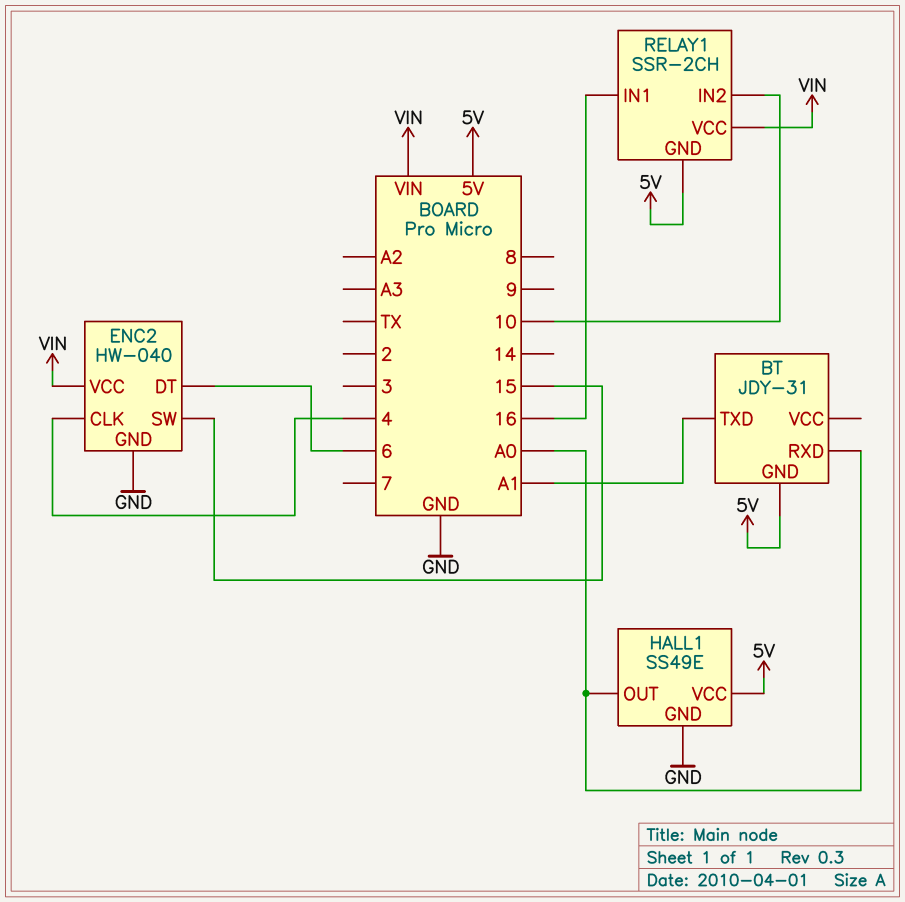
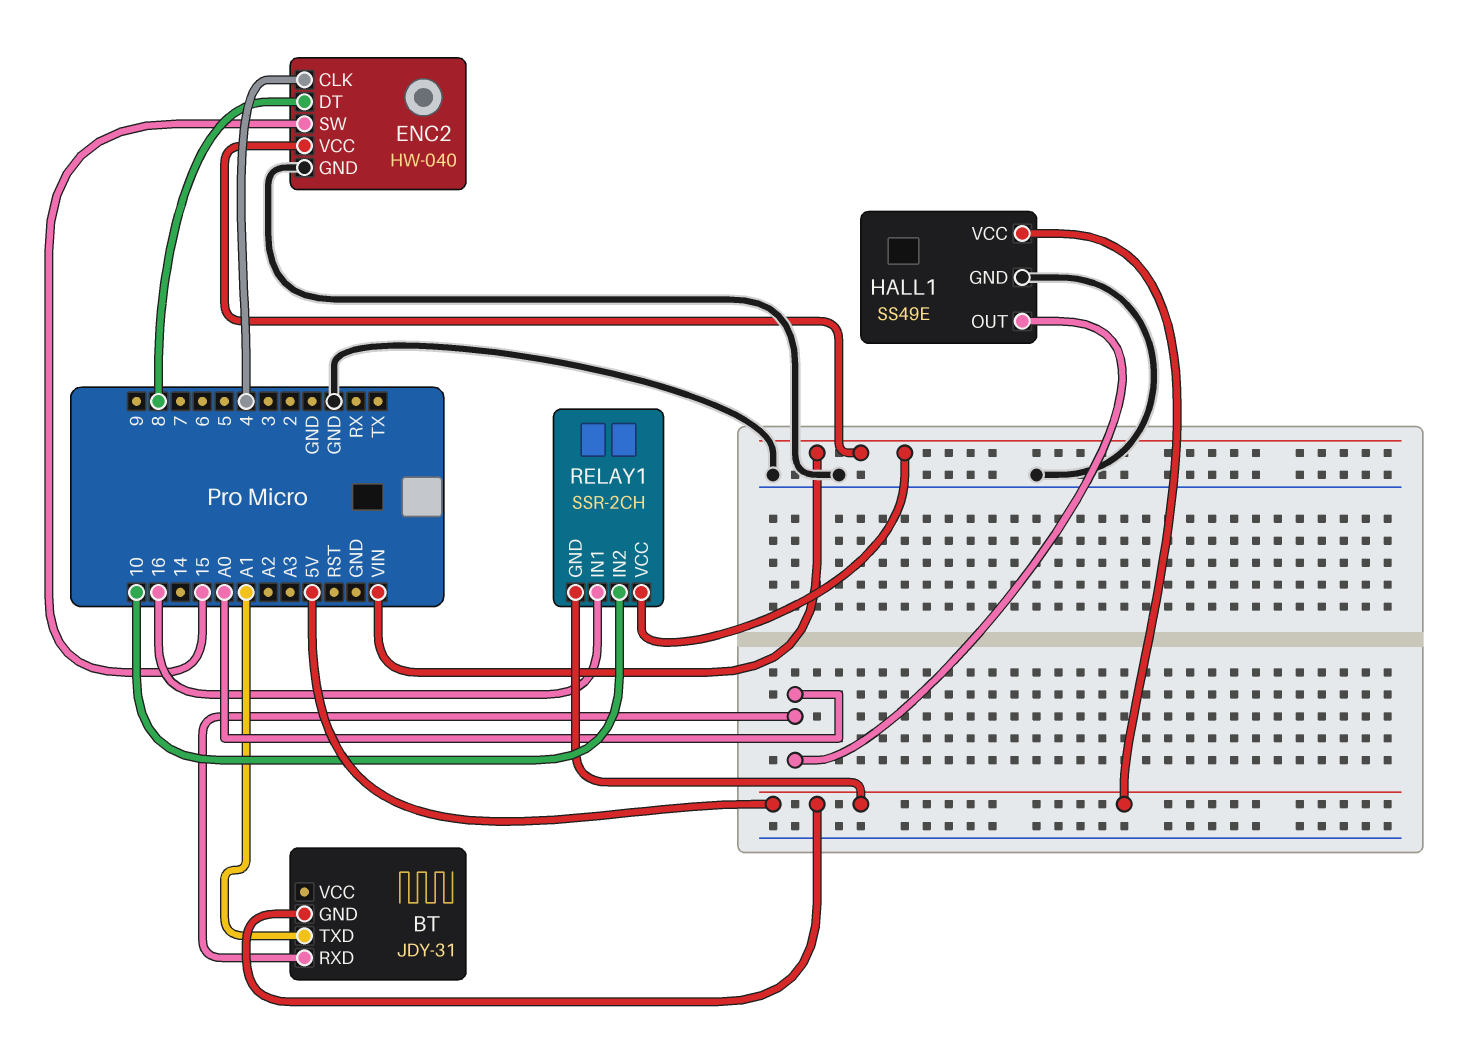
ENC2 pin DT: 6 -> 8

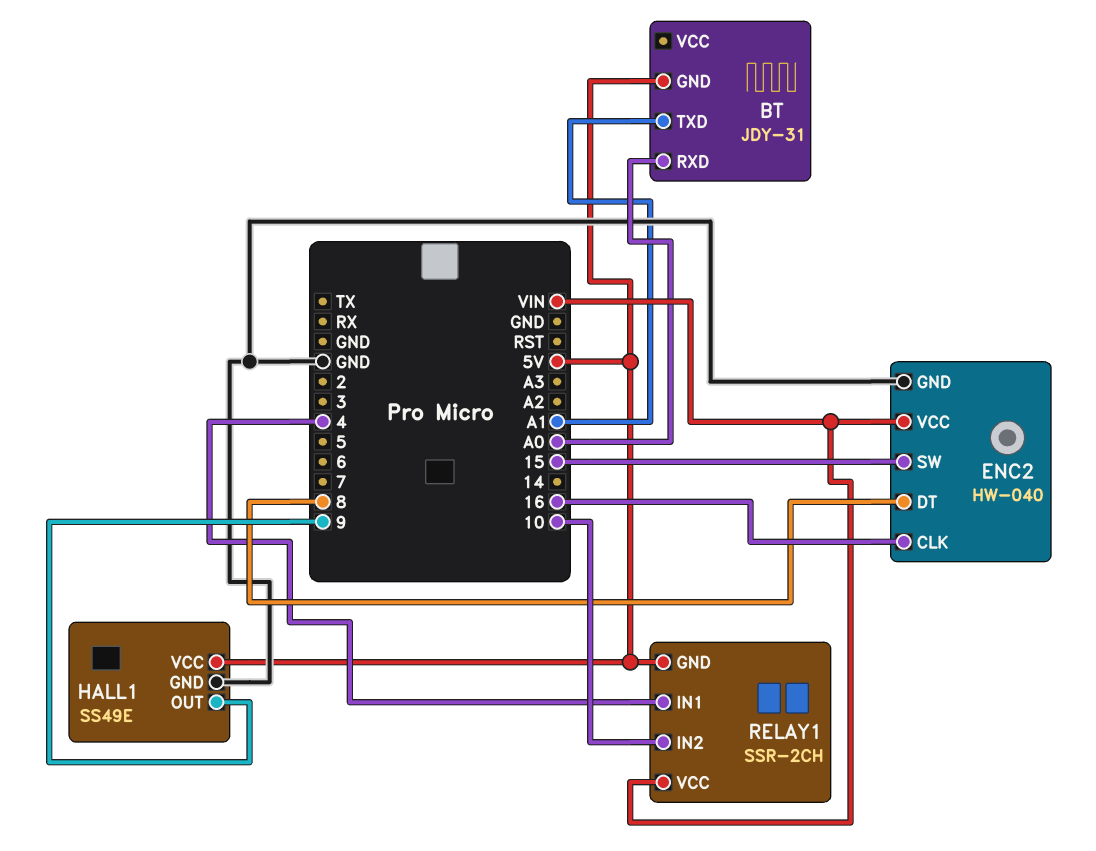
ENC2 pin CLK: 4 -> 16
HALL1 pin OUT: A0 -> 9
RELAY1 pin IN1: 16 -> 4

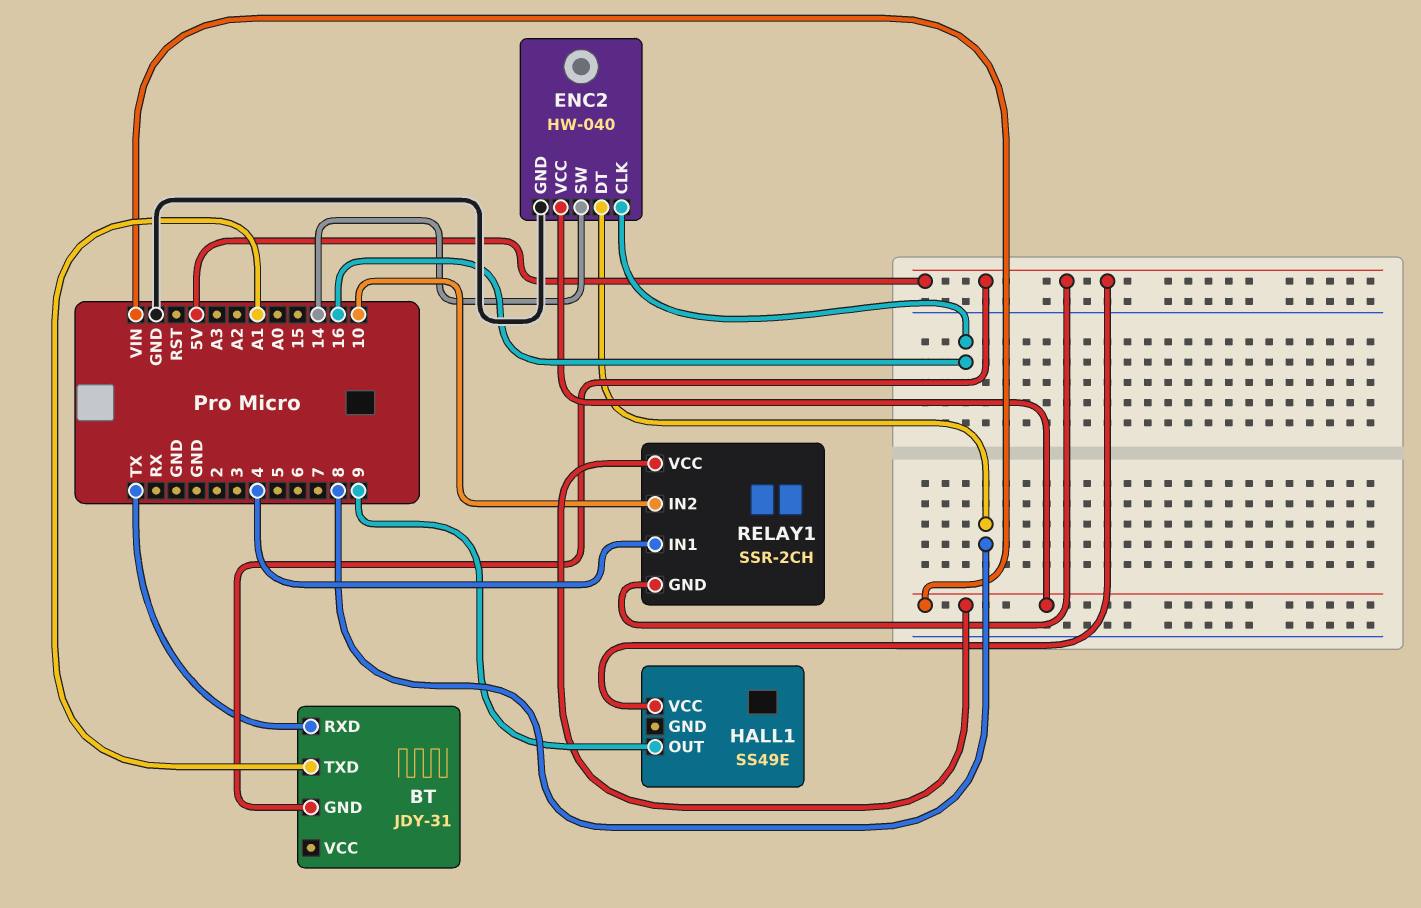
BT pin RXD: A0 -> TX
ENC2 pin SW: 15 -> 14
HALL1 pin GND: GND -> none

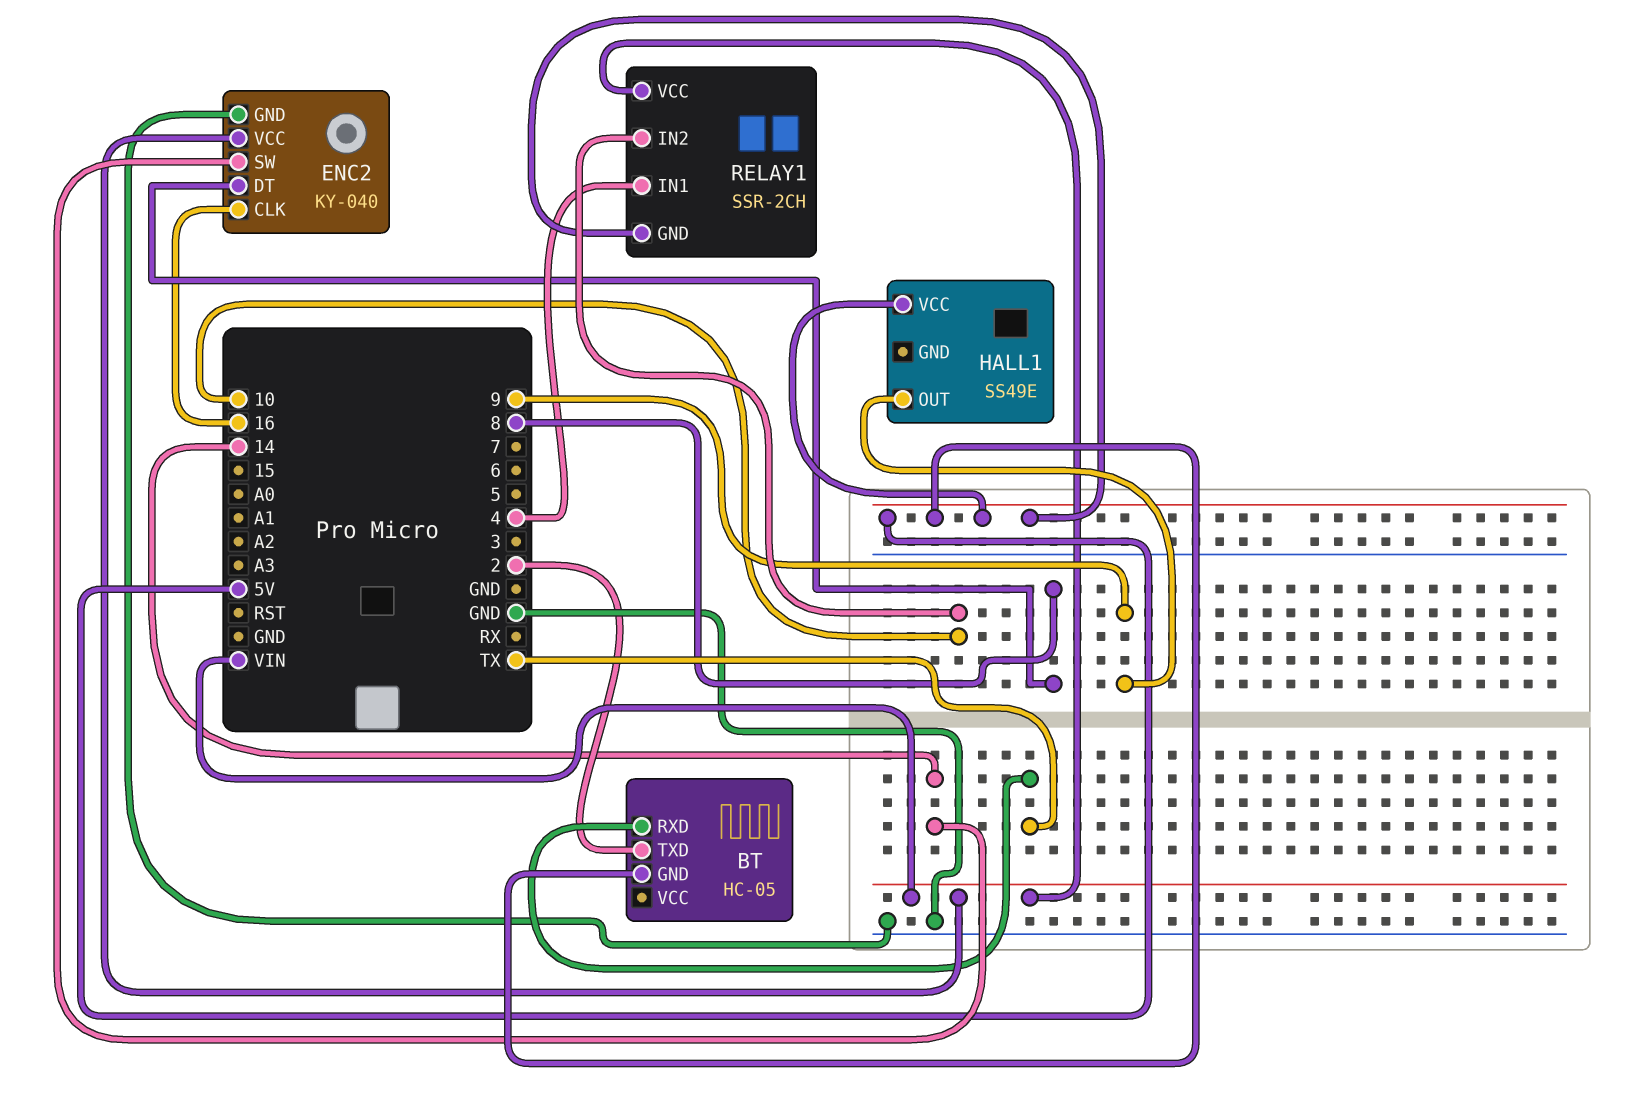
BT: JDY-31 -> HC-05
BT pin TXD: A1 -> 2
ENC2: HW-040 -> KY-040

